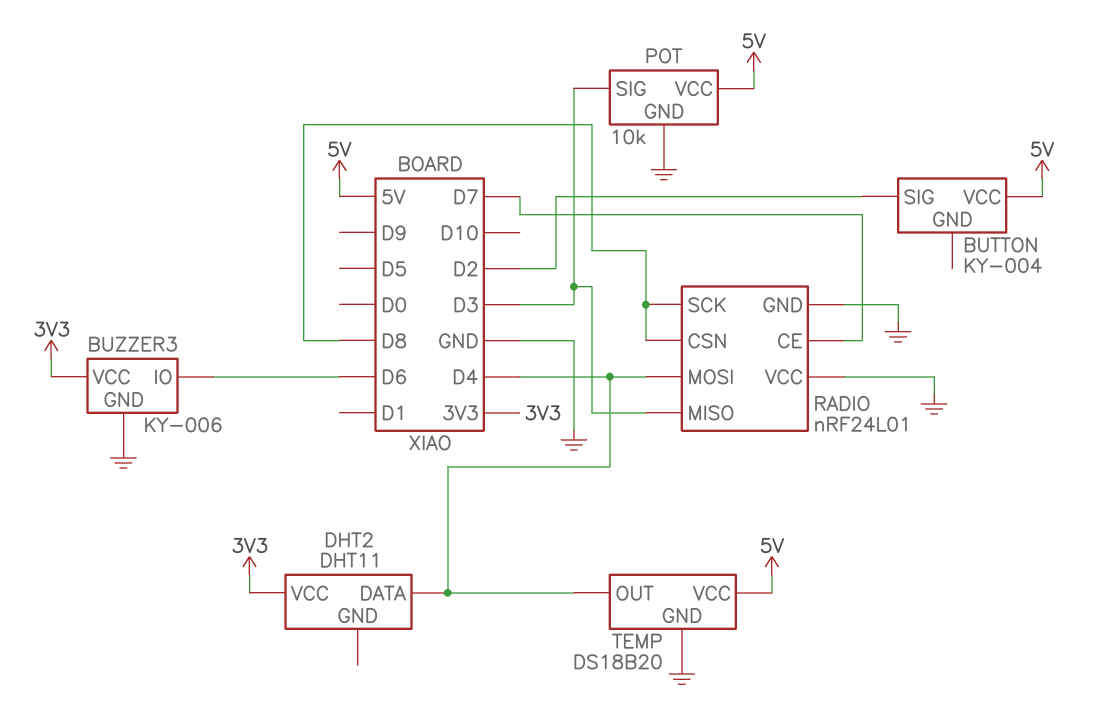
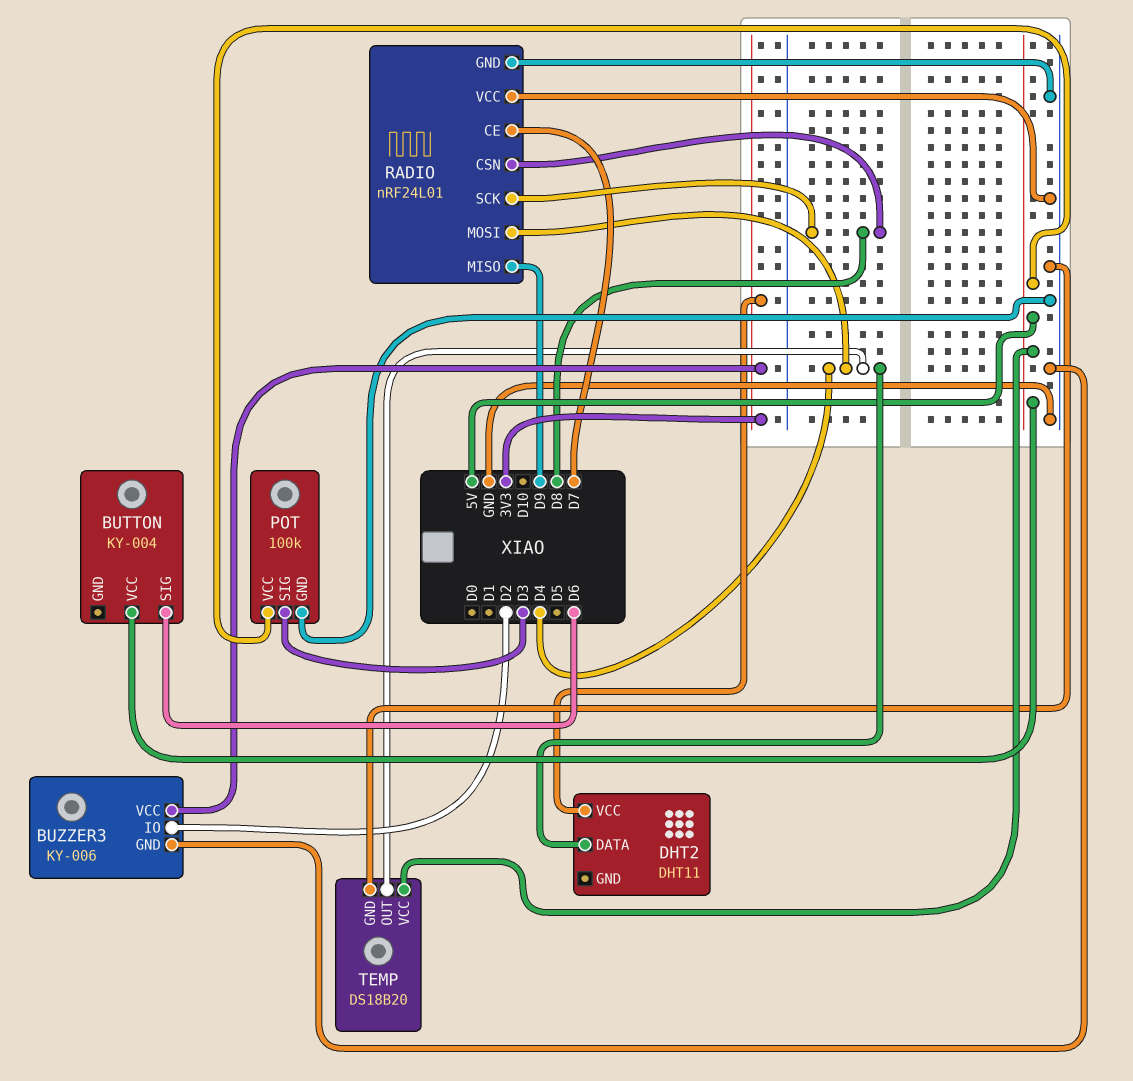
BUTTON pin SIG: D2 -> D6
BUZZER3 pin IO: D6 -> D2
POT: 10k -> 100k
RADIO pin MISO: D3 -> D9

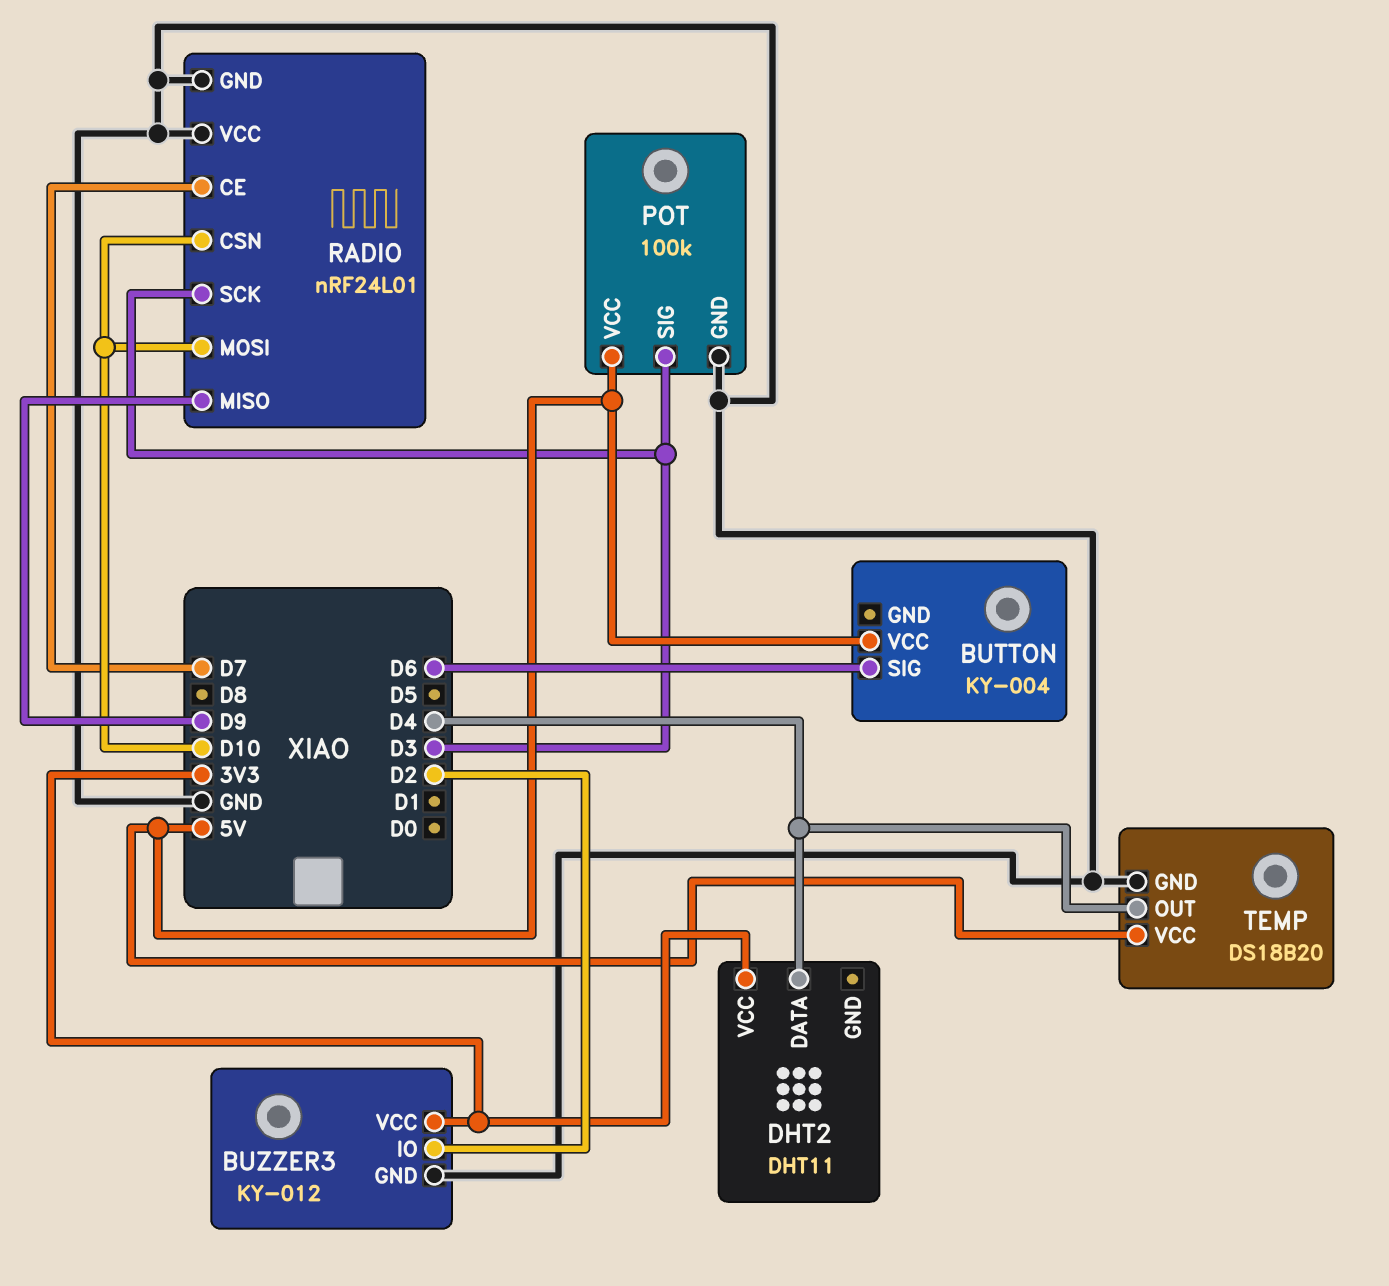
BUZZER3: KY-006 -> KY-012
RADIO pin CSN: D8 -> D10
RADIO pin MOSI: D4 -> D10
RADIO pin SCK: D8 -> D3

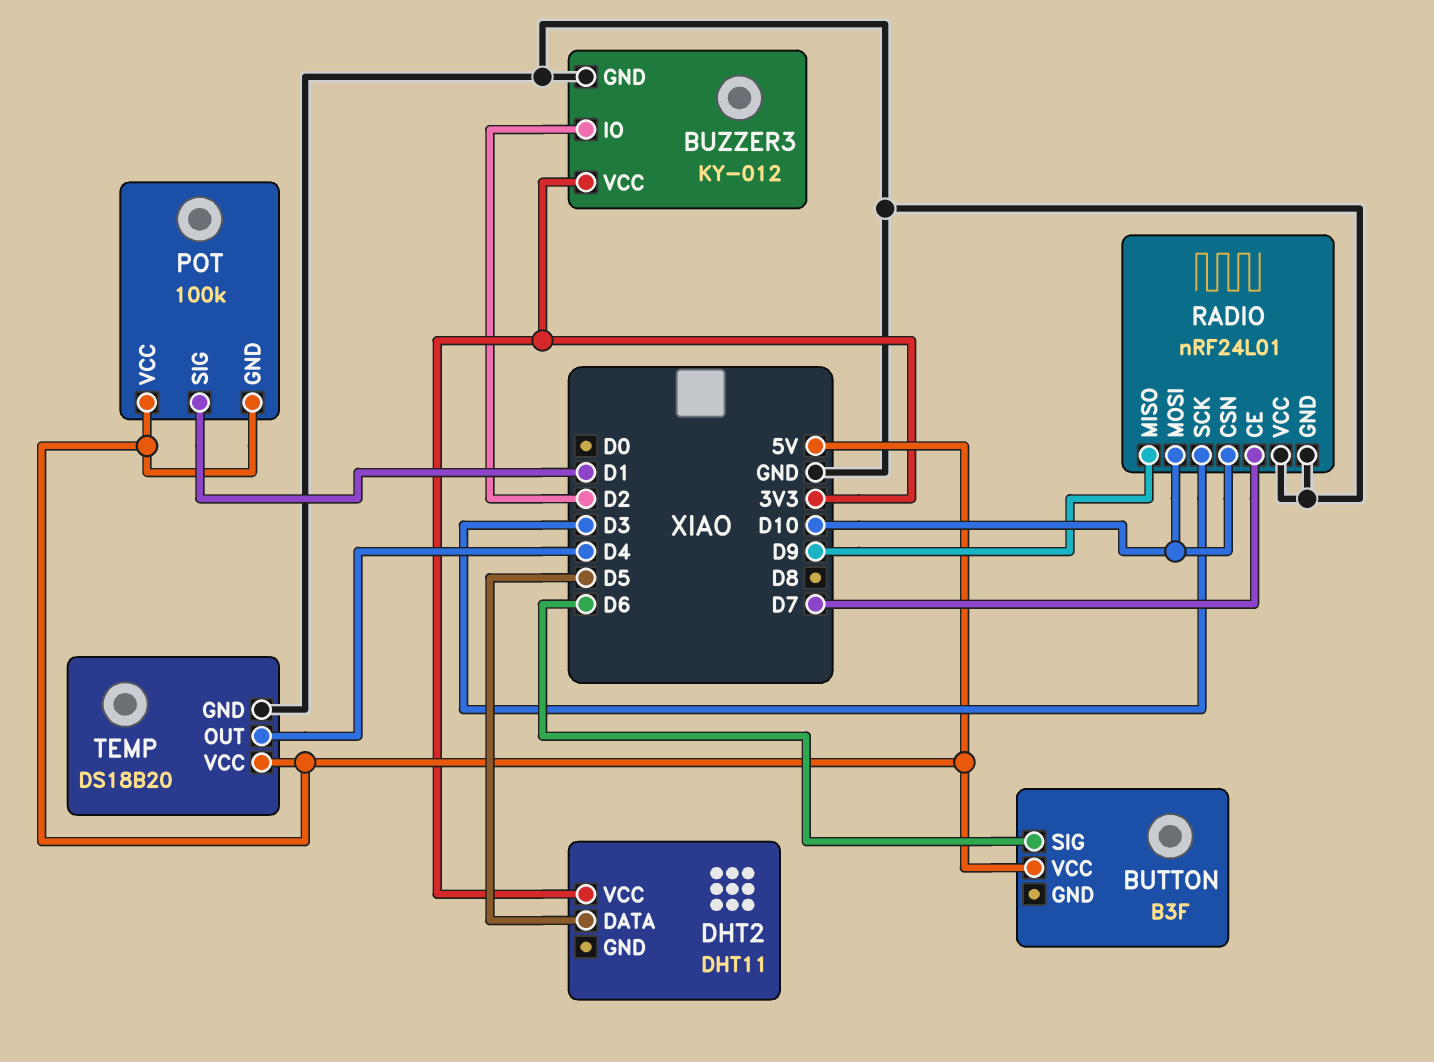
BUTTON: KY-004 -> B3F
DHT2 pin DATA: D4 -> D5
POT pin GND: GND -> 5V
POT pin SIG: D3 -> D1

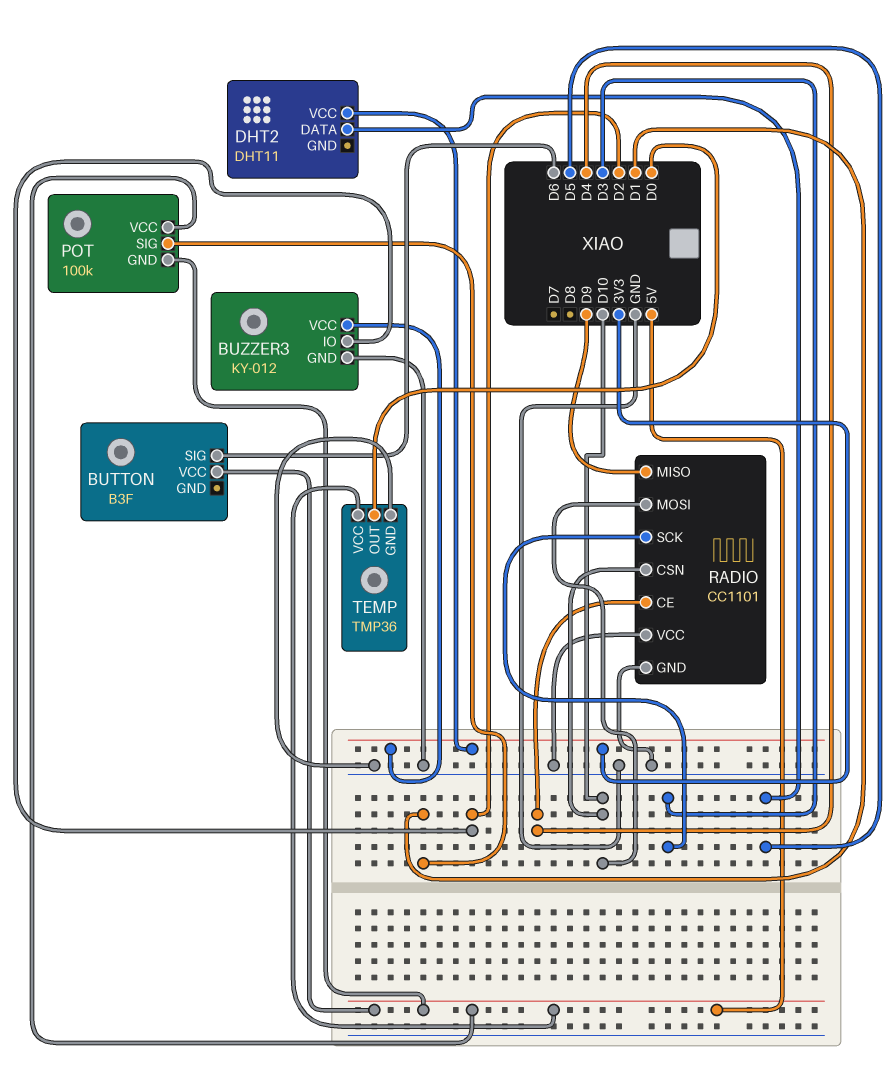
RADIO: nRF24L01 -> CC1101
RADIO pin CE: D7 -> D4
TEMP: DS18B20 -> TMP36
TEMP pin OUT: D4 -> D0

